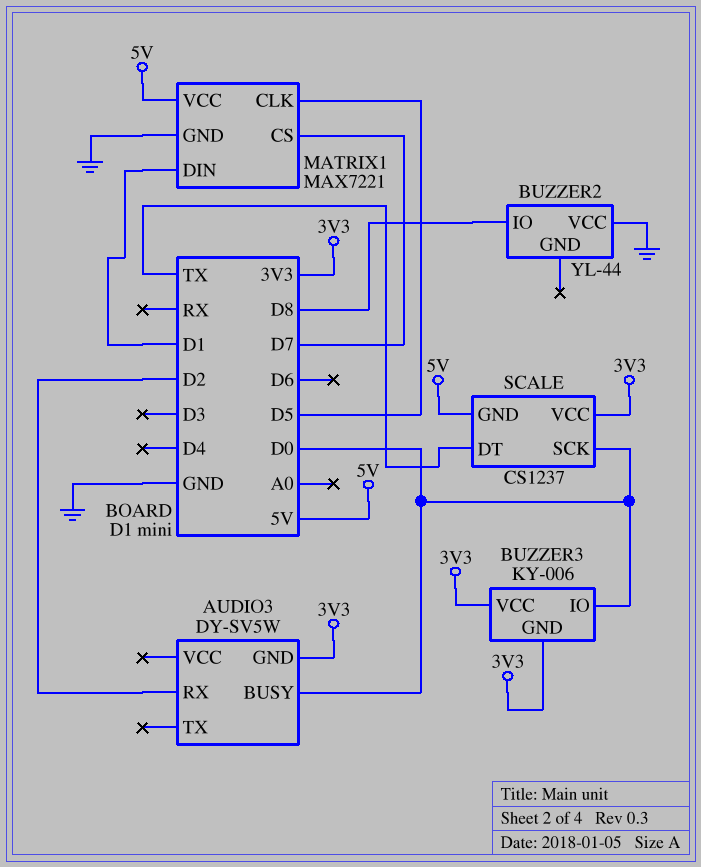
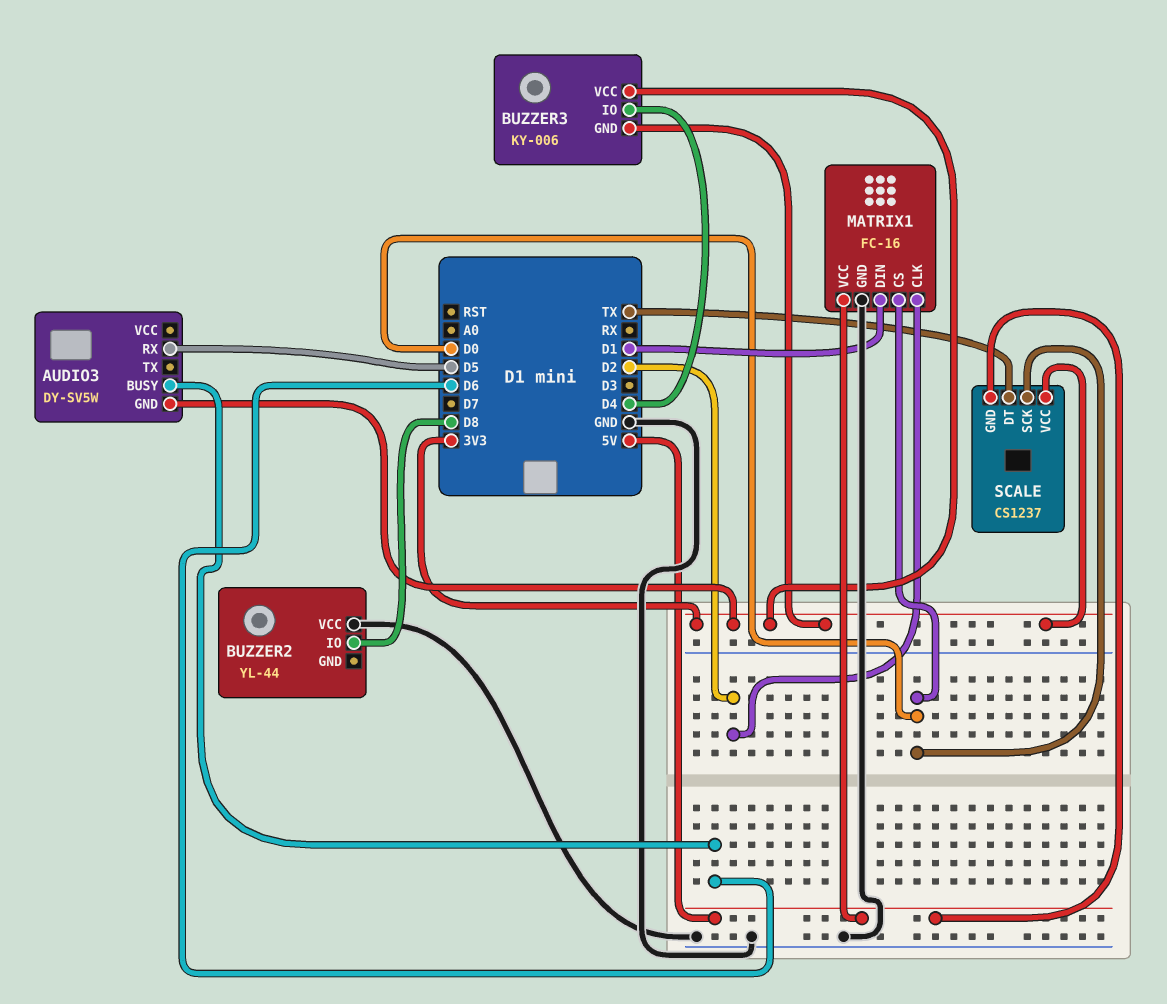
AUDIO3 pin BUSY: D0 -> D6
AUDIO3 pin RX: D2 -> D5
BUZZER3 pin IO: D0 -> D4
MATRIX1: MAX7221 -> FC-16
MATRIX1 pin CLK: D5 -> D2
MATRIX1 pin CS: D7 -> D0

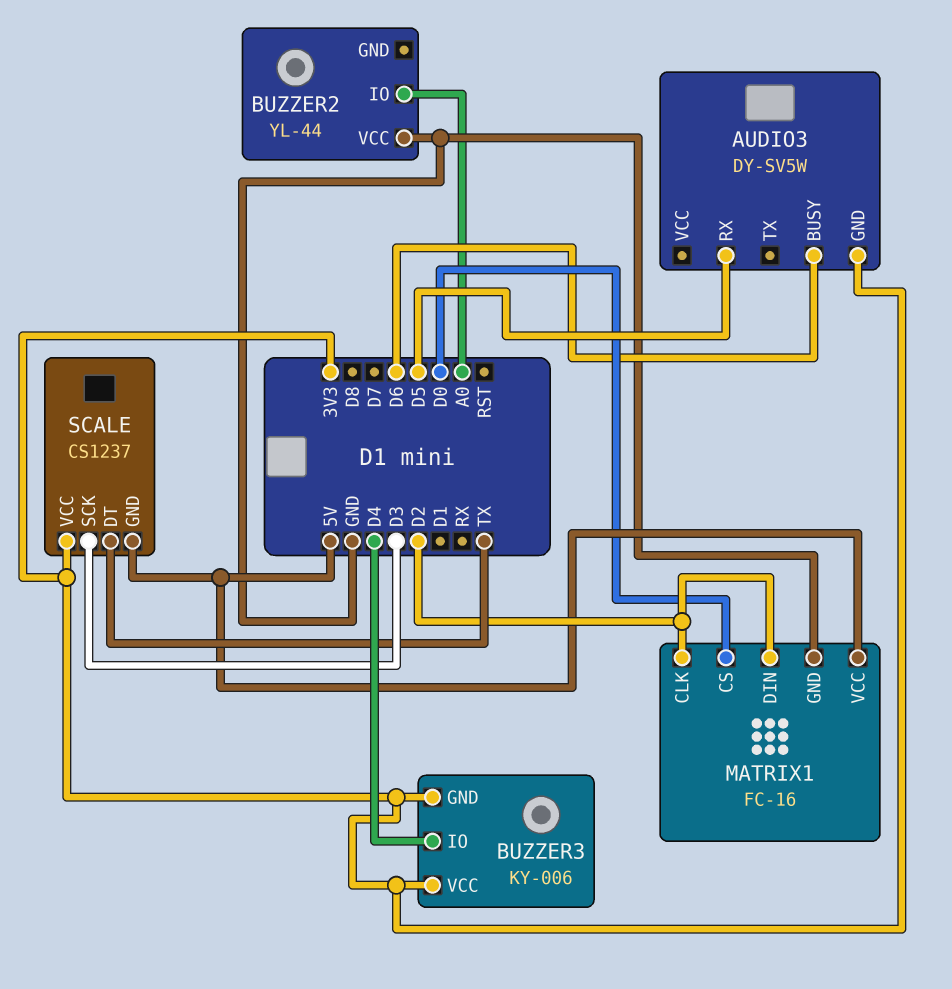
BUZZER2 pin IO: D8 -> A0
MATRIX1 pin DIN: D1 -> D2
SCALE pin SCK: D0 -> D3

